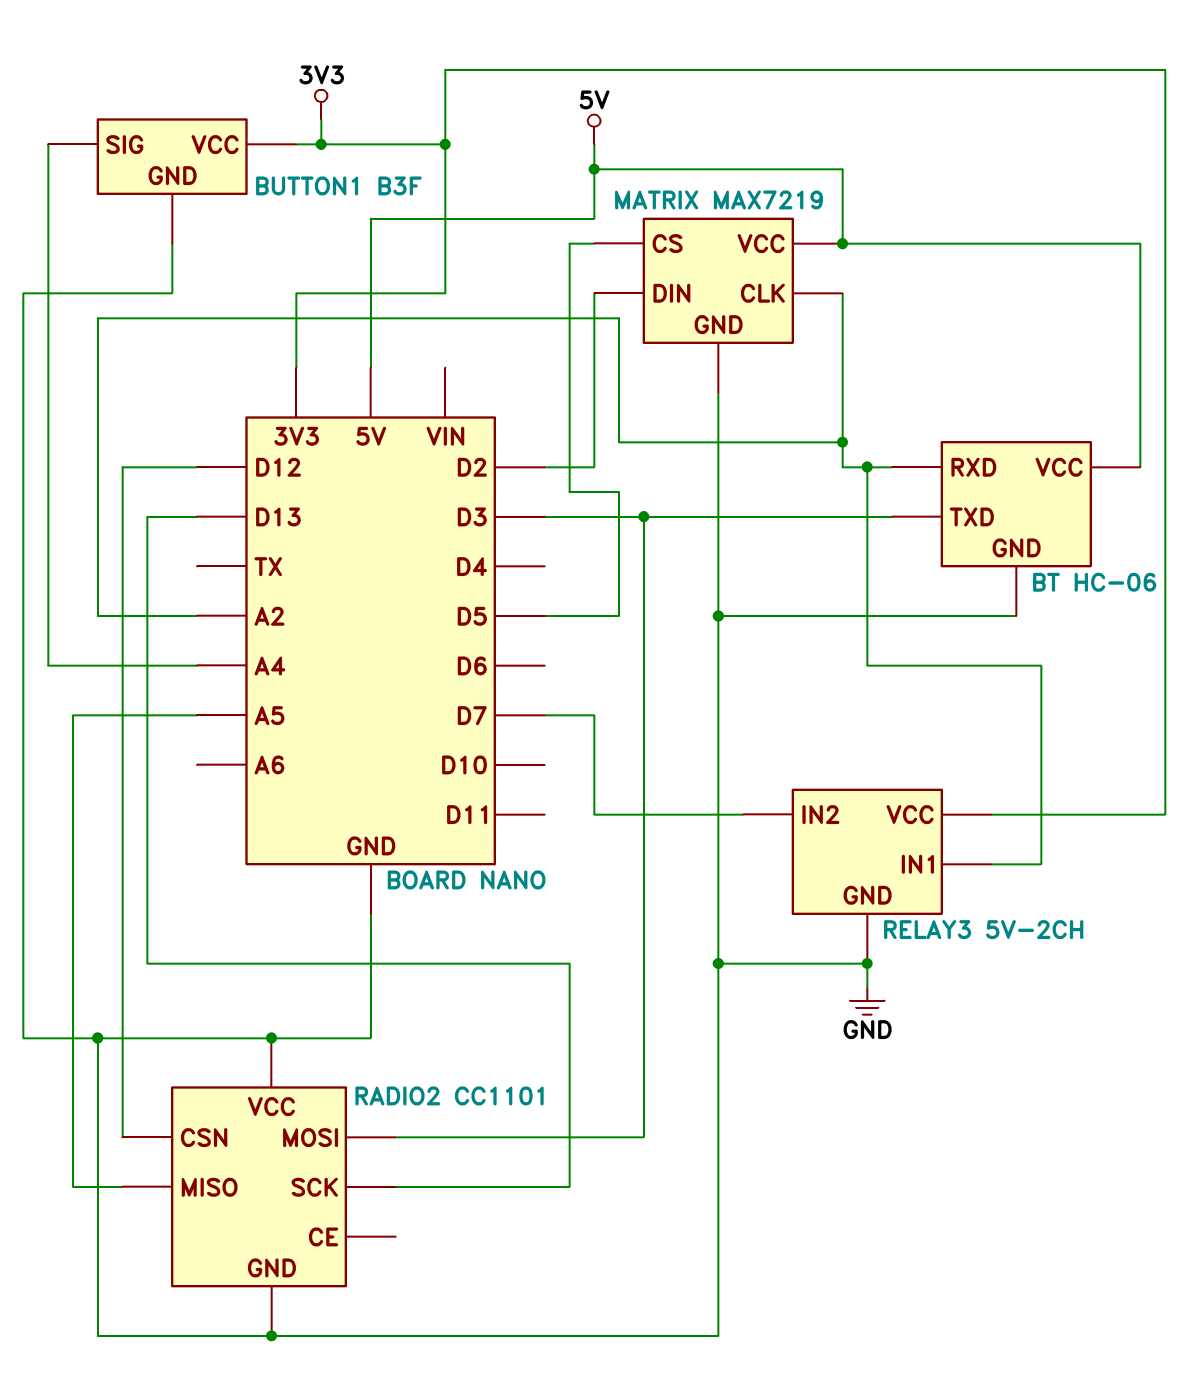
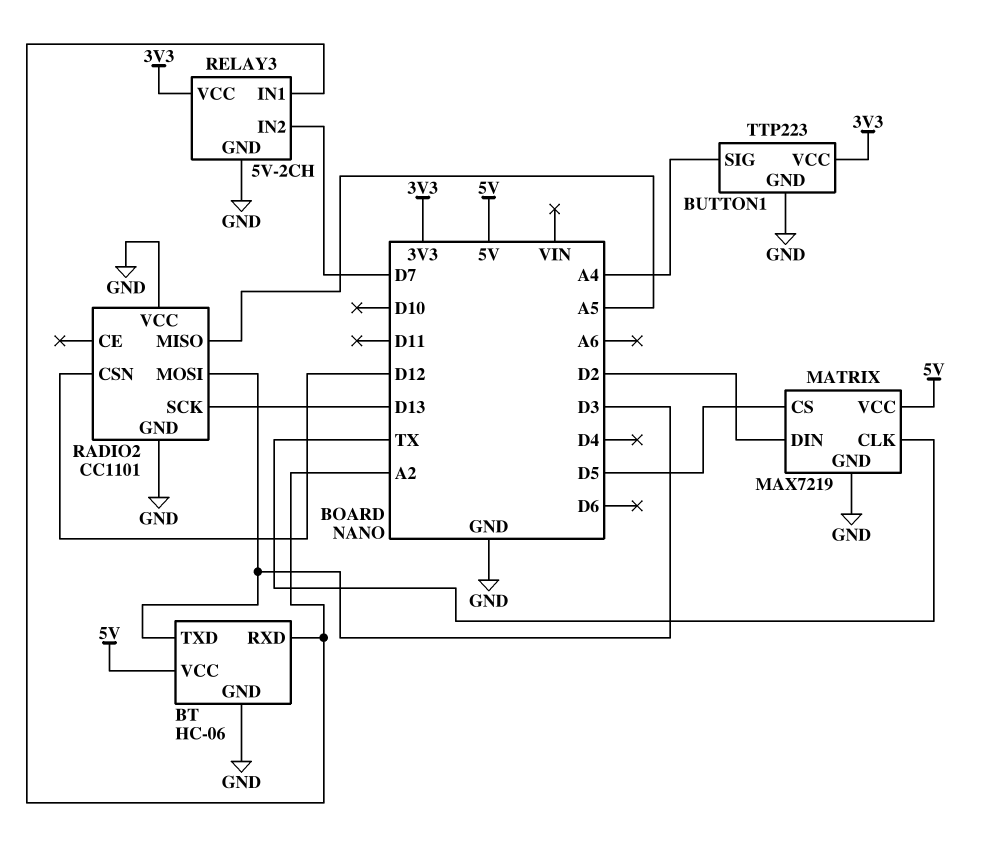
BUTTON1: B3F -> TTP223
MATRIX pin CLK: A2 -> TX

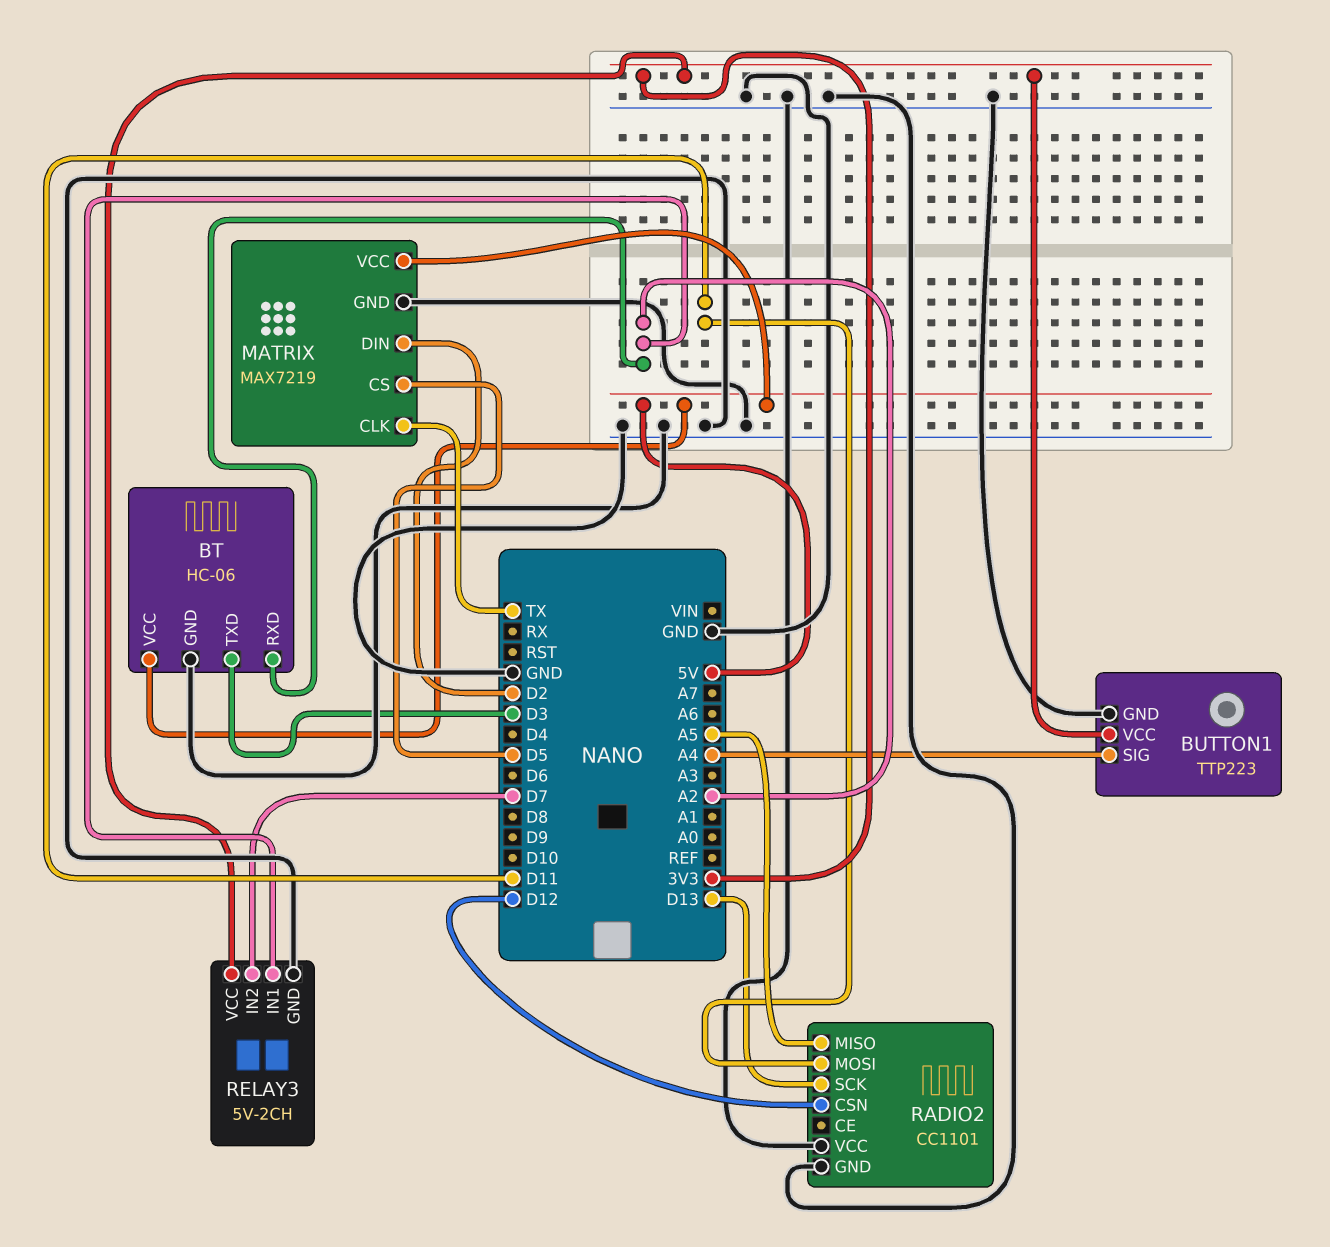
RADIO2 pin MOSI: D3 -> D11

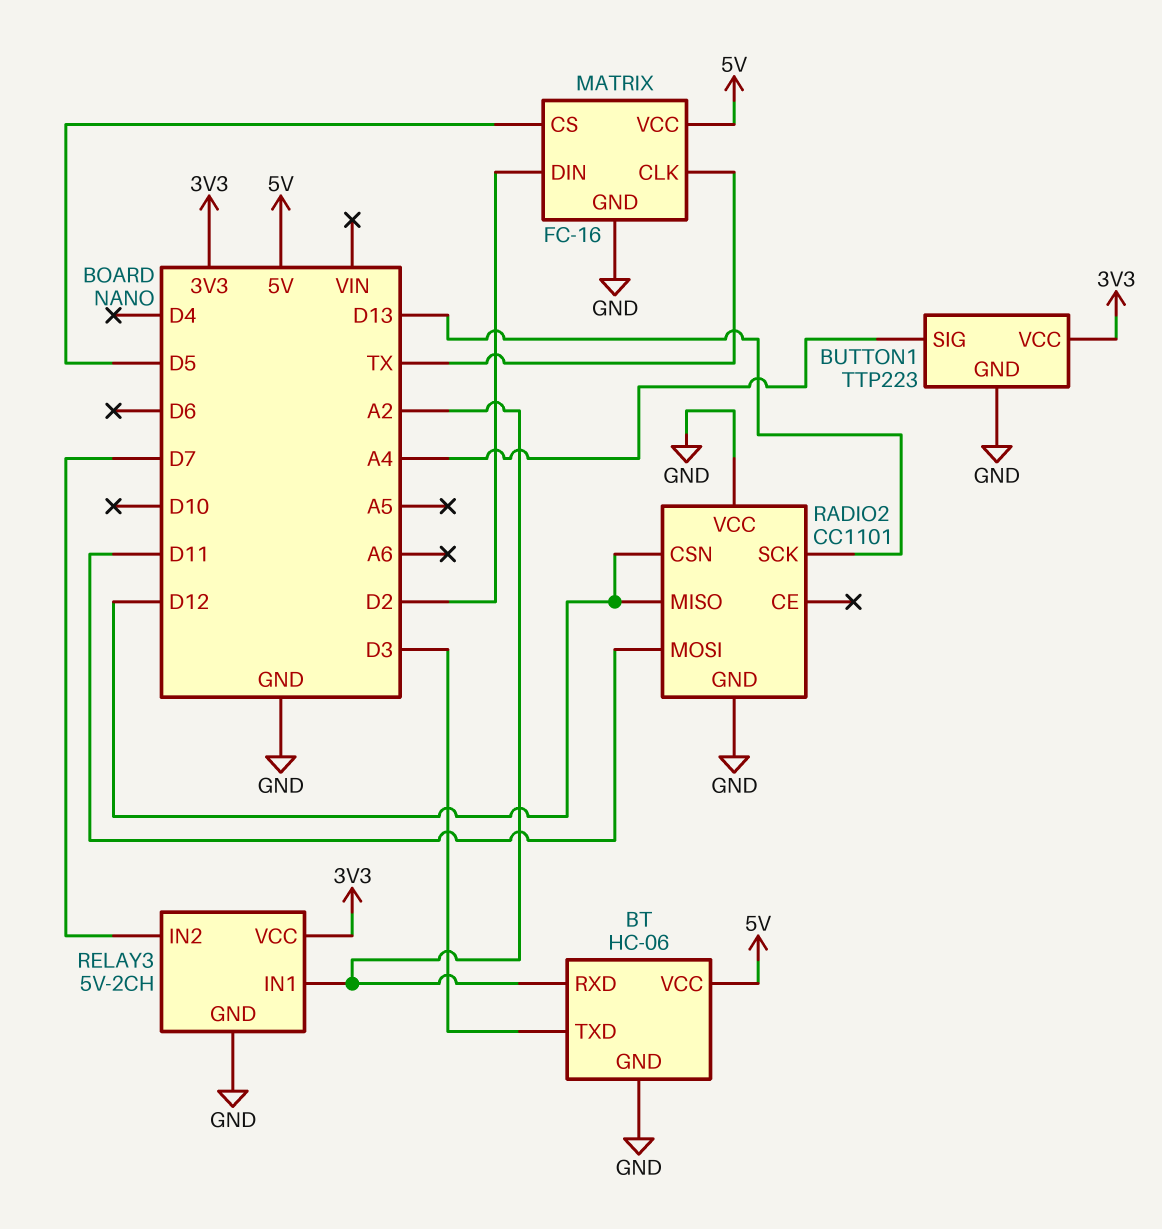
MATRIX: MAX7219 -> FC-16
RADIO2 pin MISO: A5 -> D12

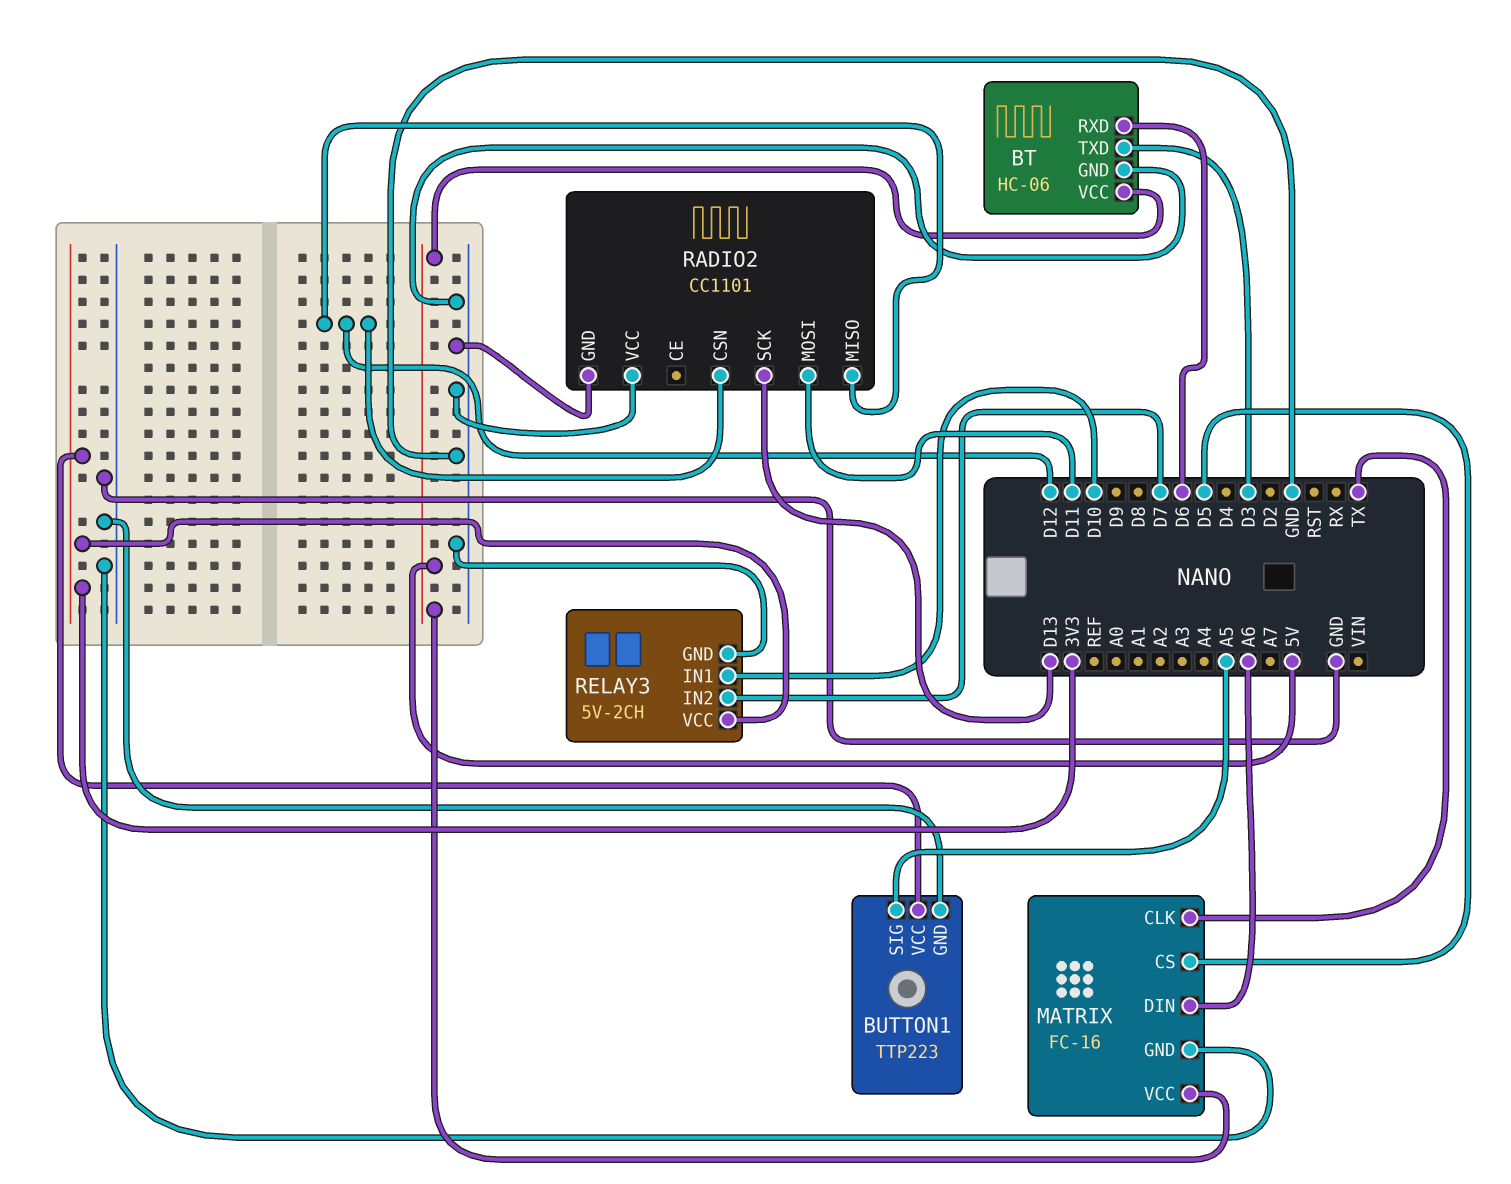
BT pin RXD: A2 -> D6
BUTTON1 pin SIG: A4 -> A5
MATRIX pin DIN: D2 -> A6
RELAY3 pin IN1: A2 -> D10

